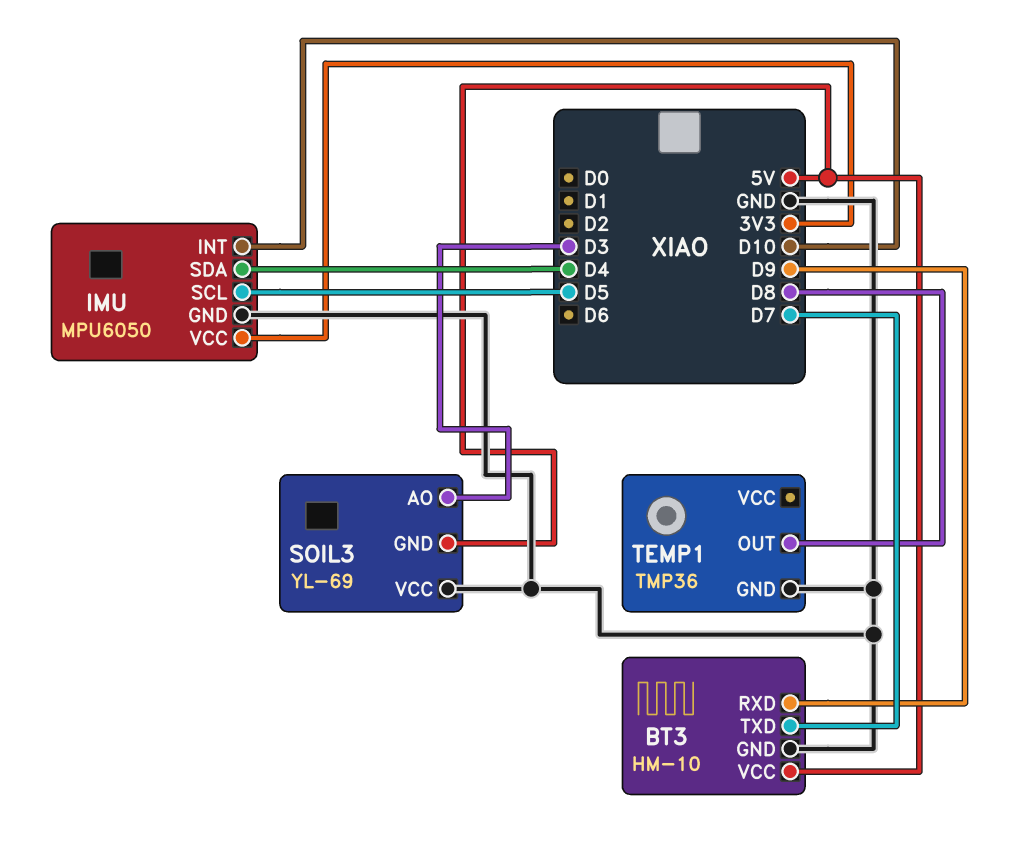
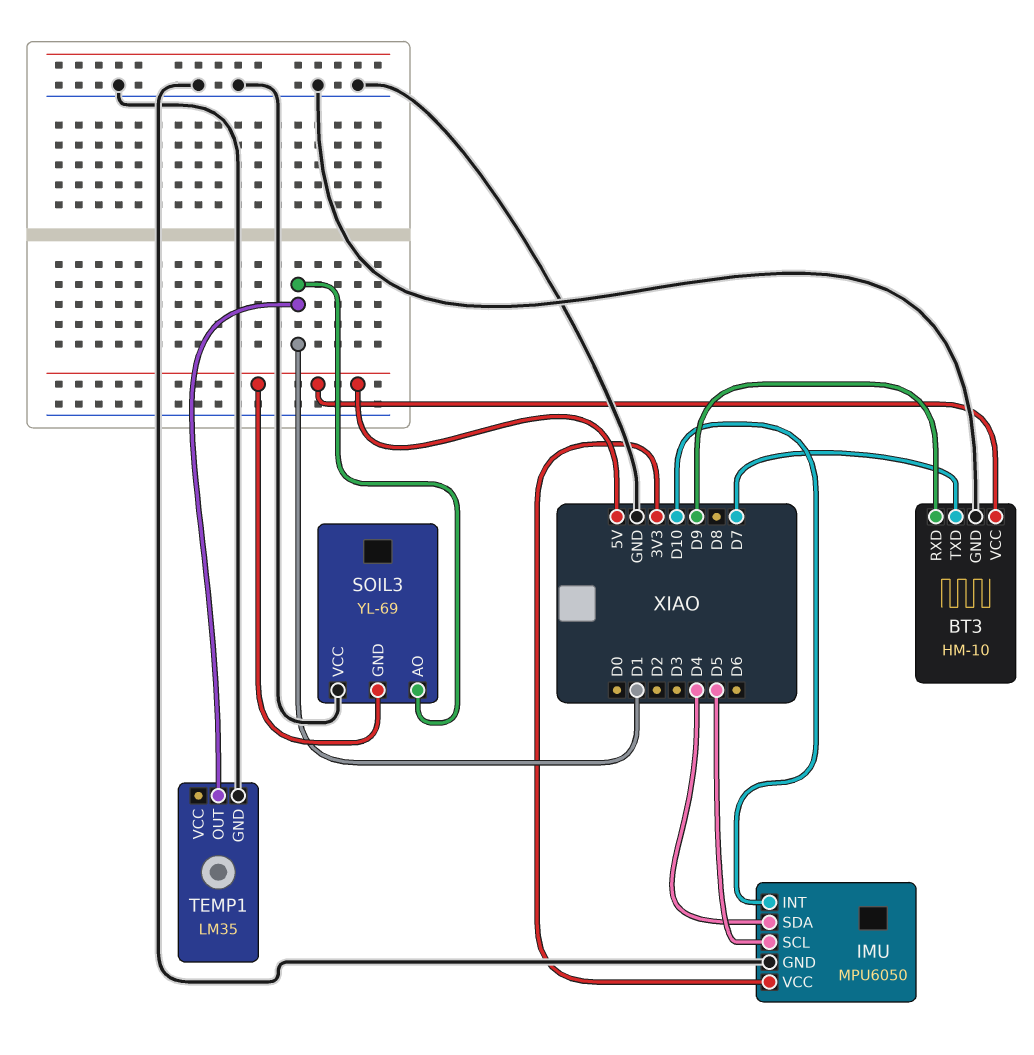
SOIL3 pin AO: D3 -> D1
TEMP1: TMP36 -> LM35
TEMP1 pin OUT: D8 -> D1

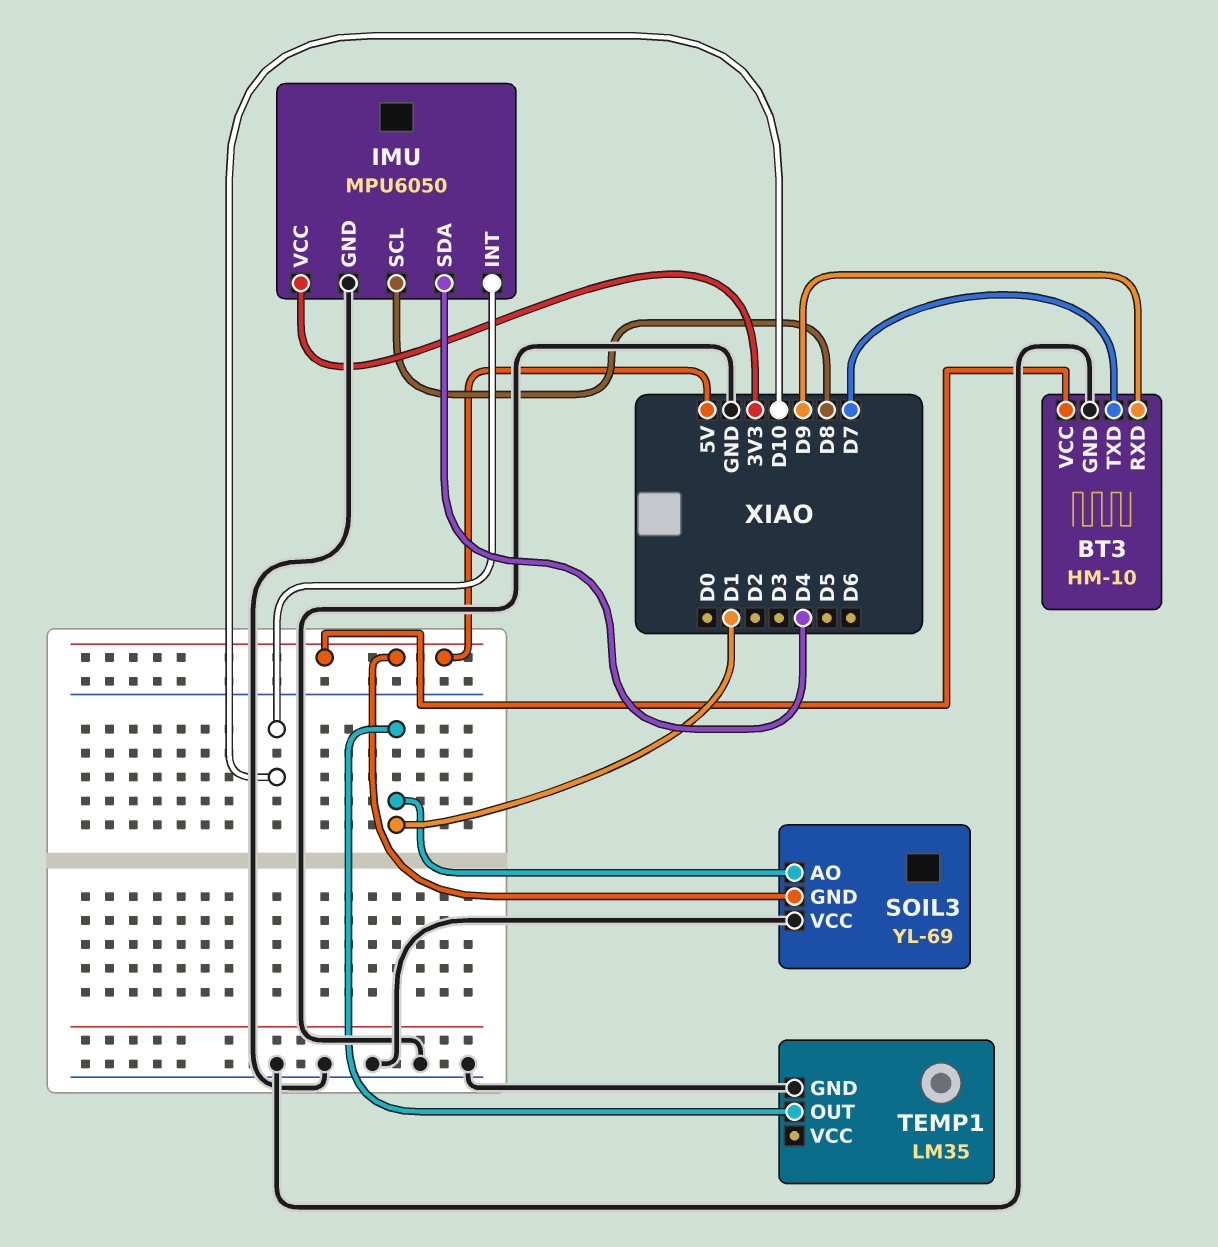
IMU pin SCL: D5 -> D8

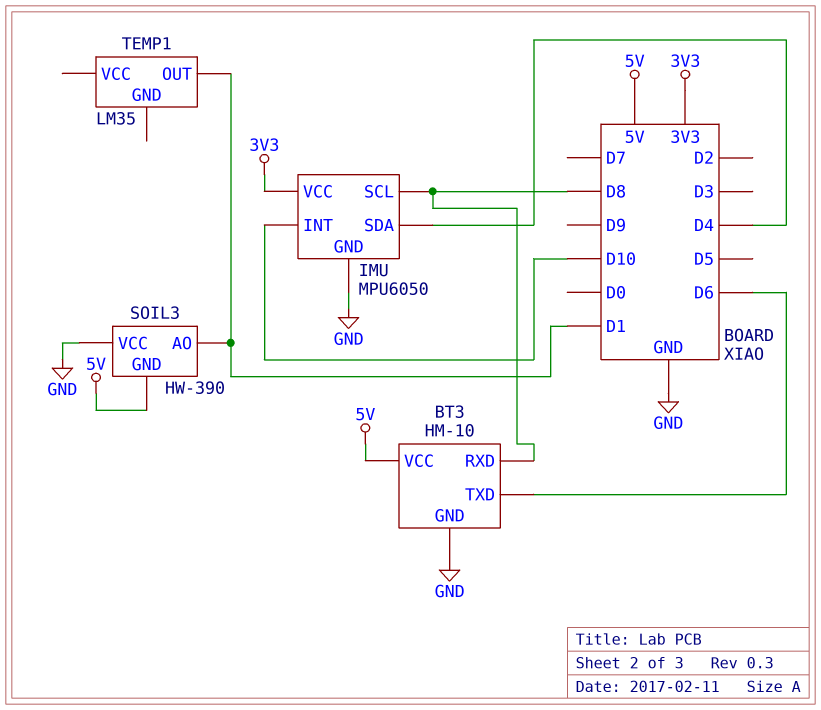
BT3 pin RXD: D9 -> D8
BT3 pin TXD: D7 -> D6
SOIL3: YL-69 -> HW-390
TEMP1 pin GND: GND -> none

